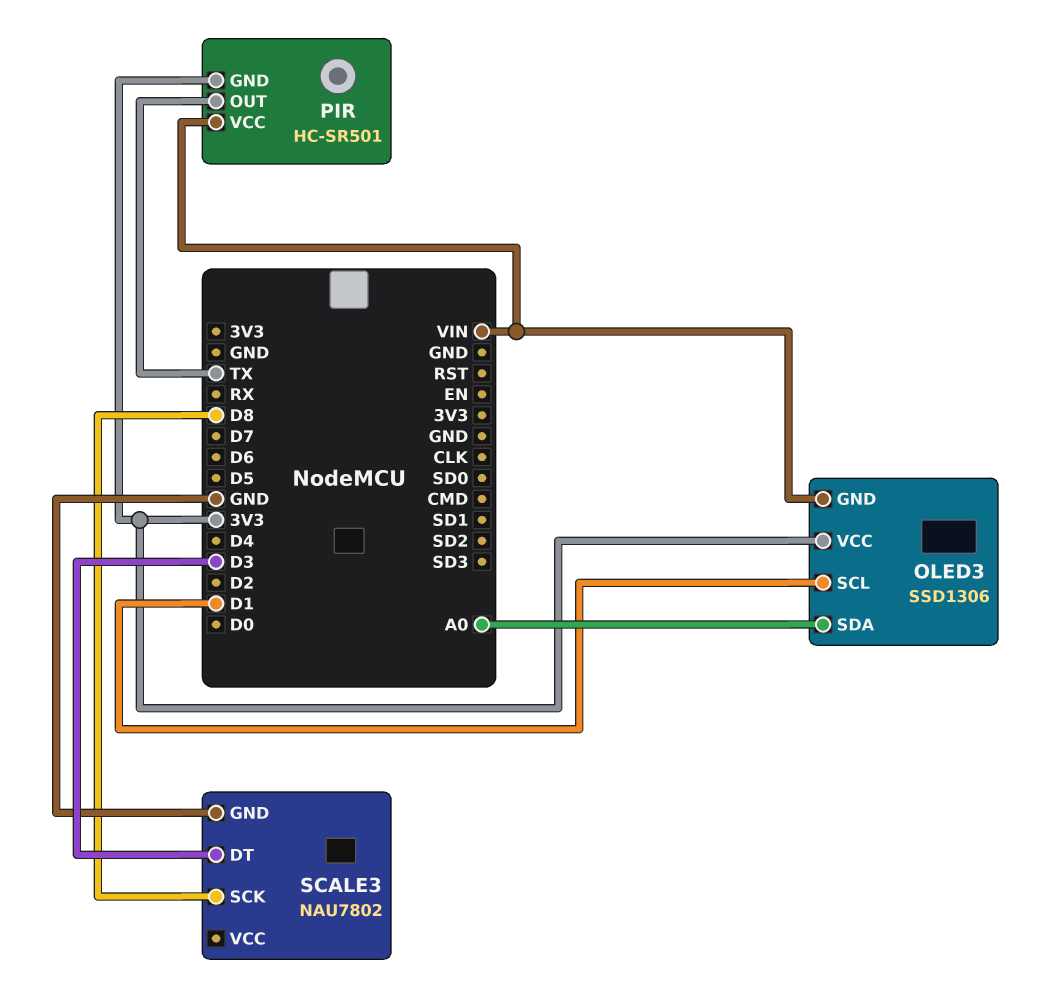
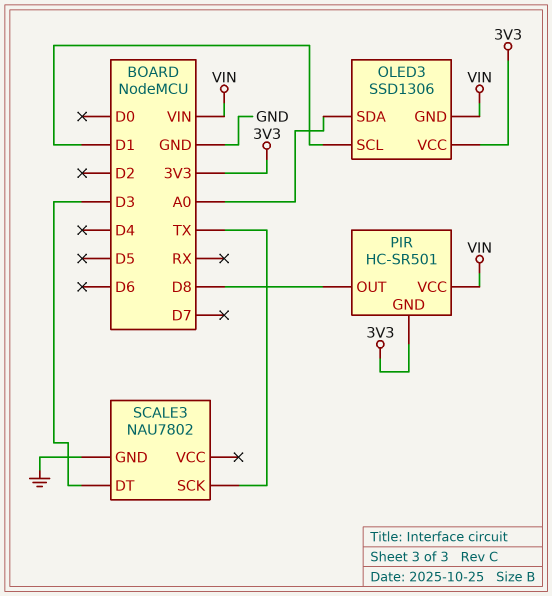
PIR pin OUT: TX -> D8
SCALE3 pin SCK: D8 -> TX

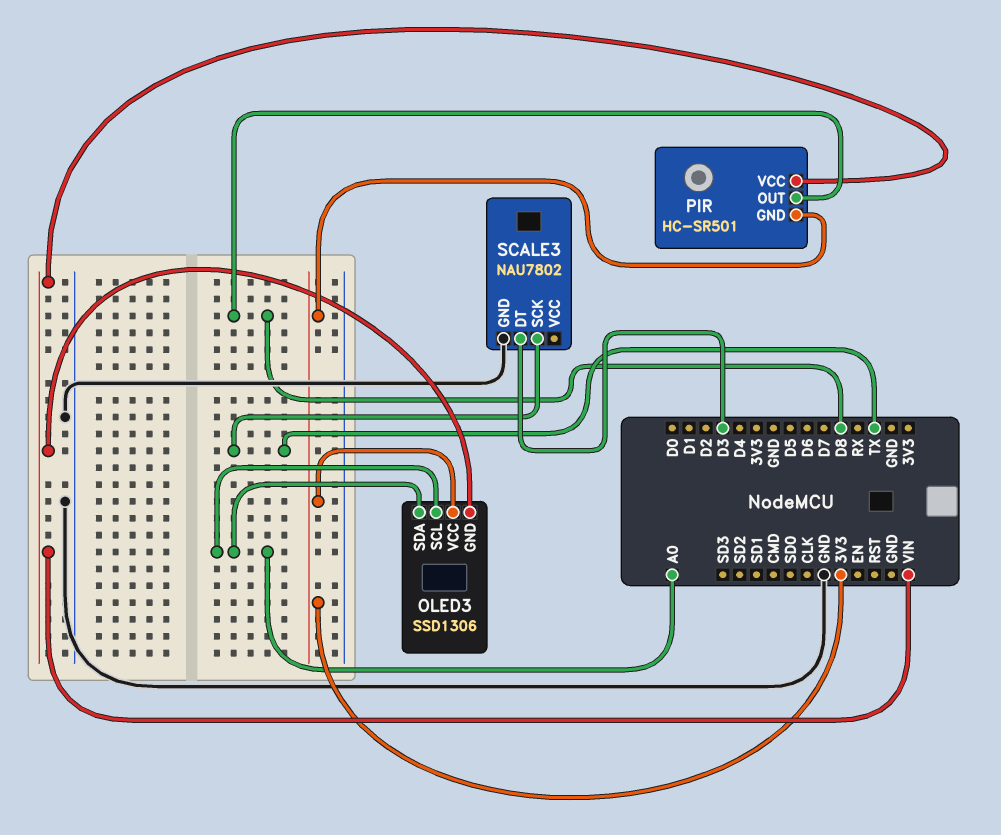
OLED3 pin SCL: D1 -> A0

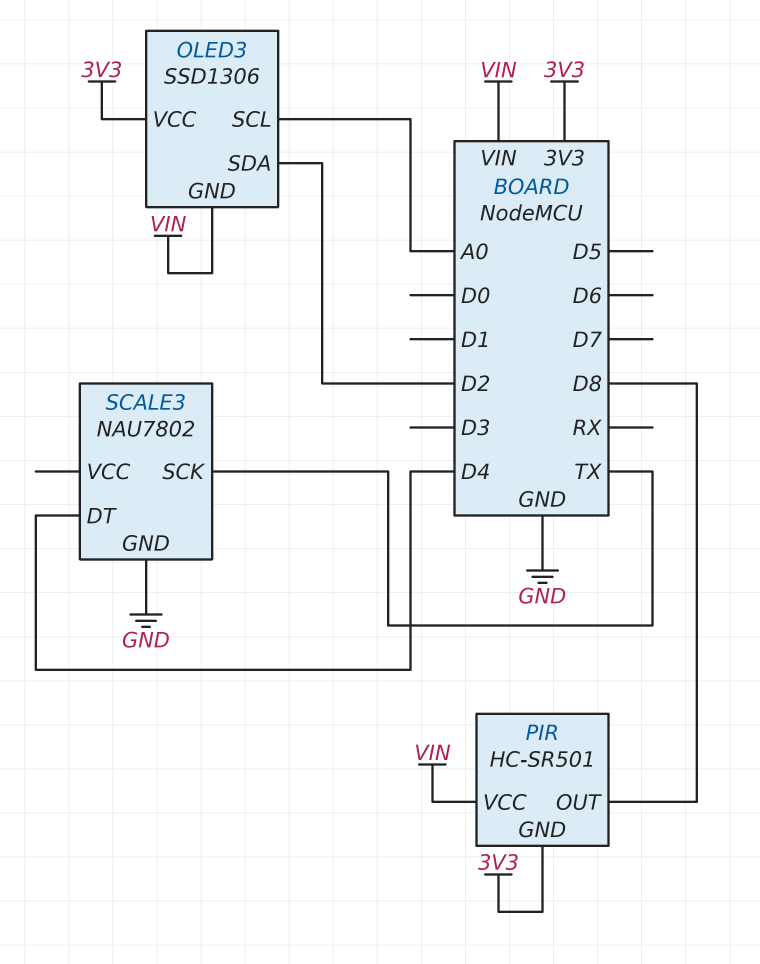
OLED3 pin SDA: A0 -> D2
SCALE3 pin DT: D3 -> D4

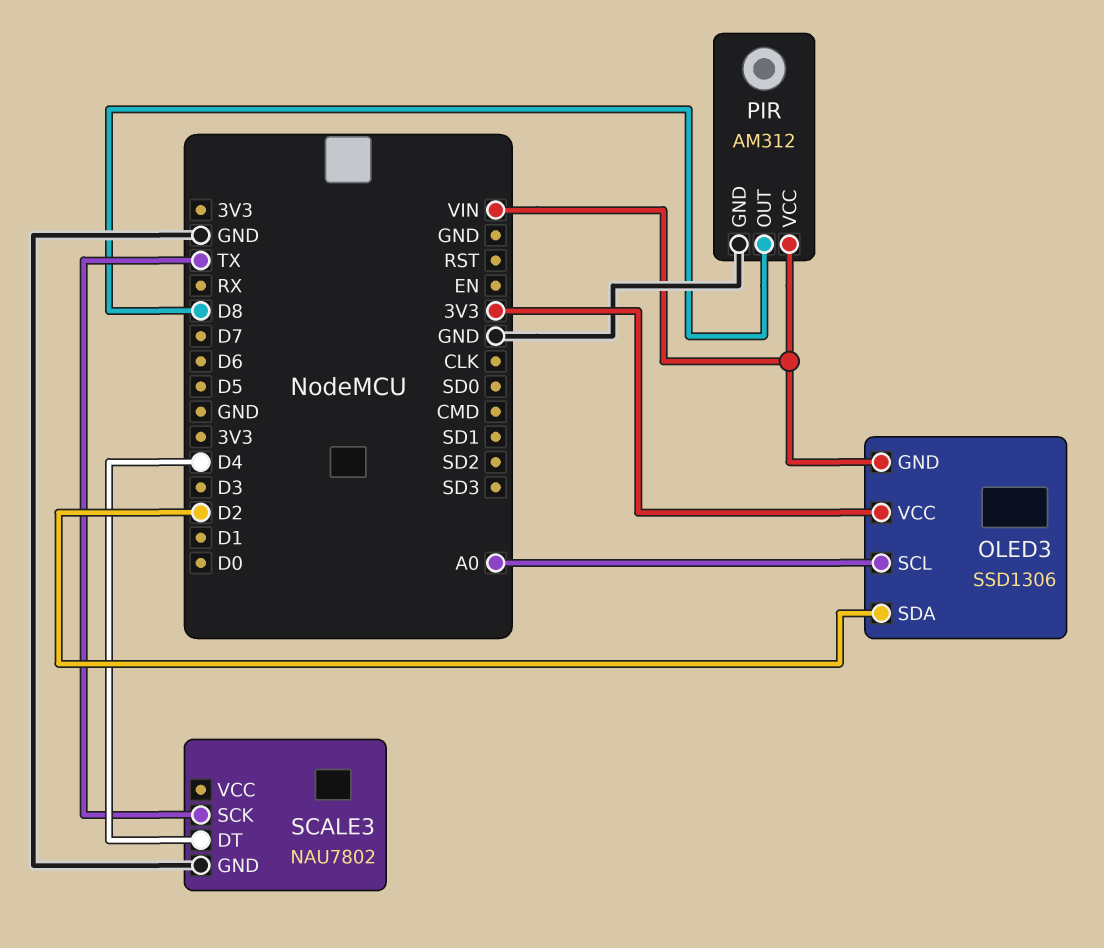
PIR: HC-SR501 -> AM312
PIR pin GND: 3V3 -> GND

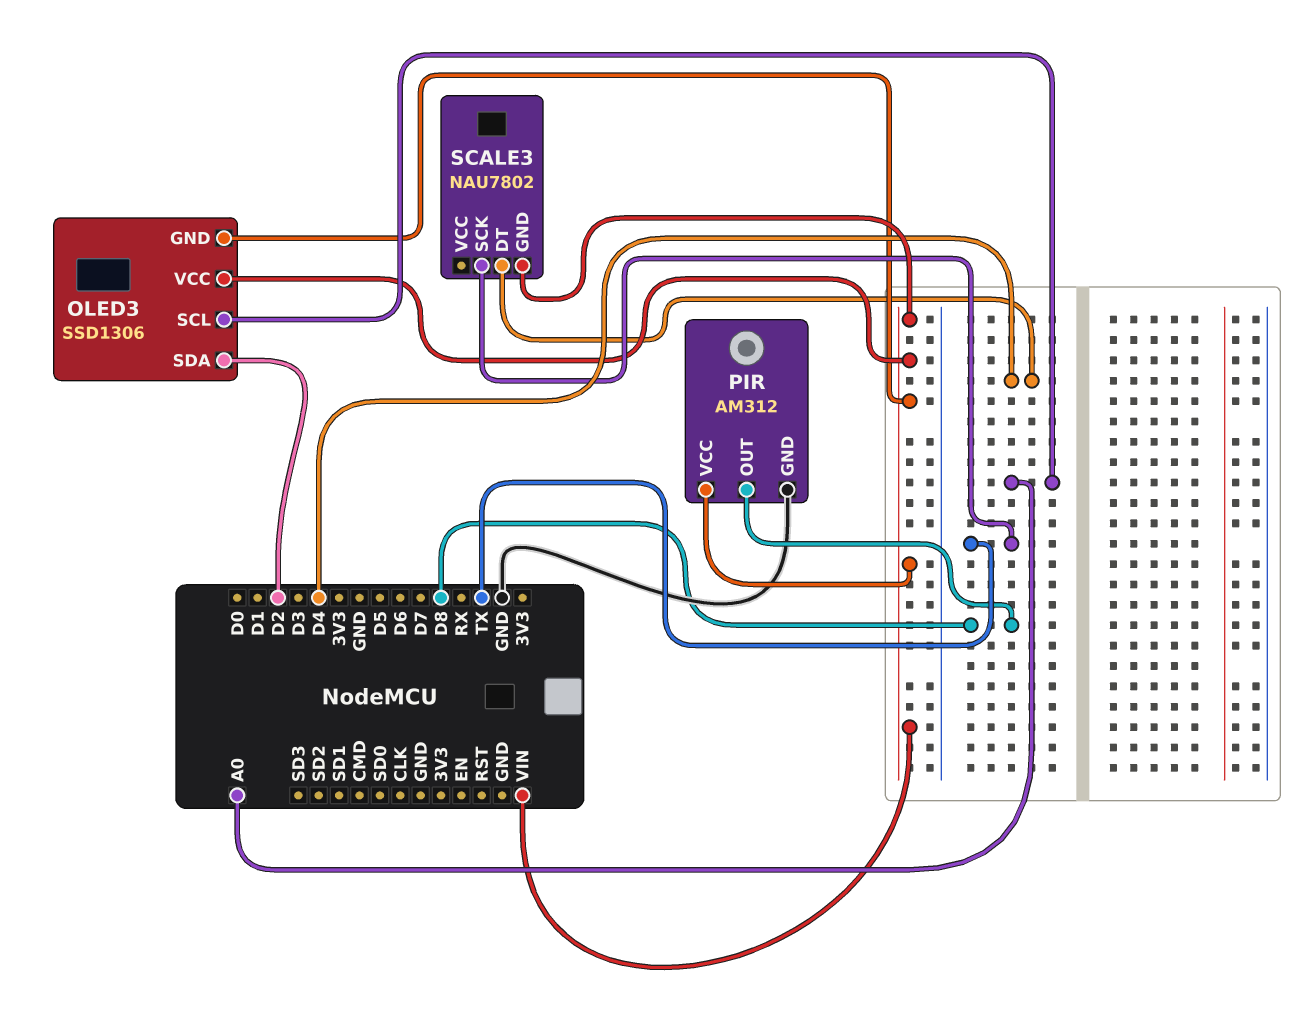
OLED3 pin VCC: 3V3 -> VIN
SCALE3 pin GND: GND -> VIN

